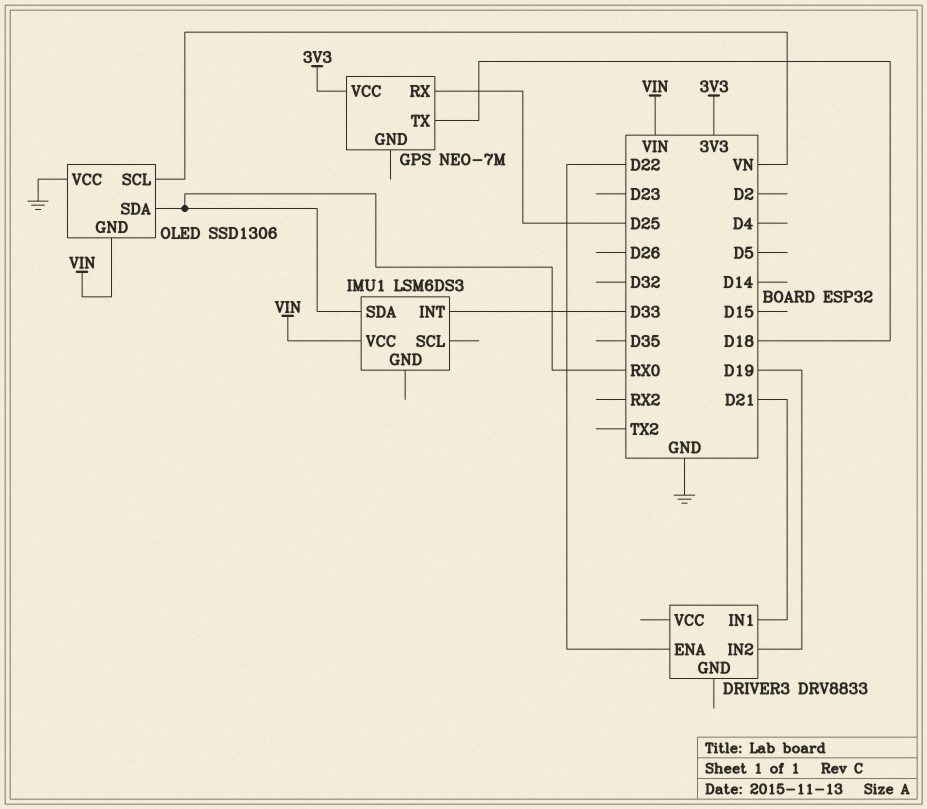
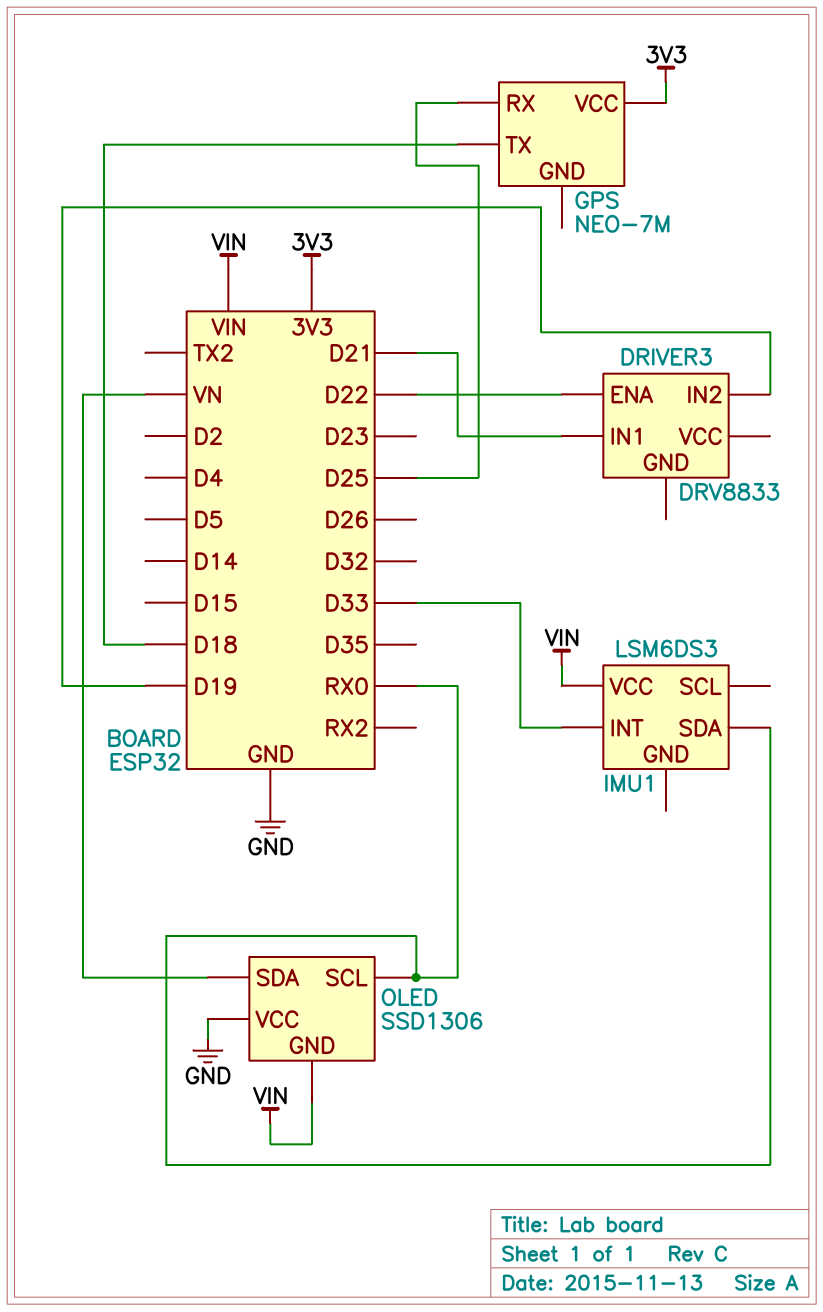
OLED pin SCL: VN -> RX0
OLED pin SDA: RX0 -> VN

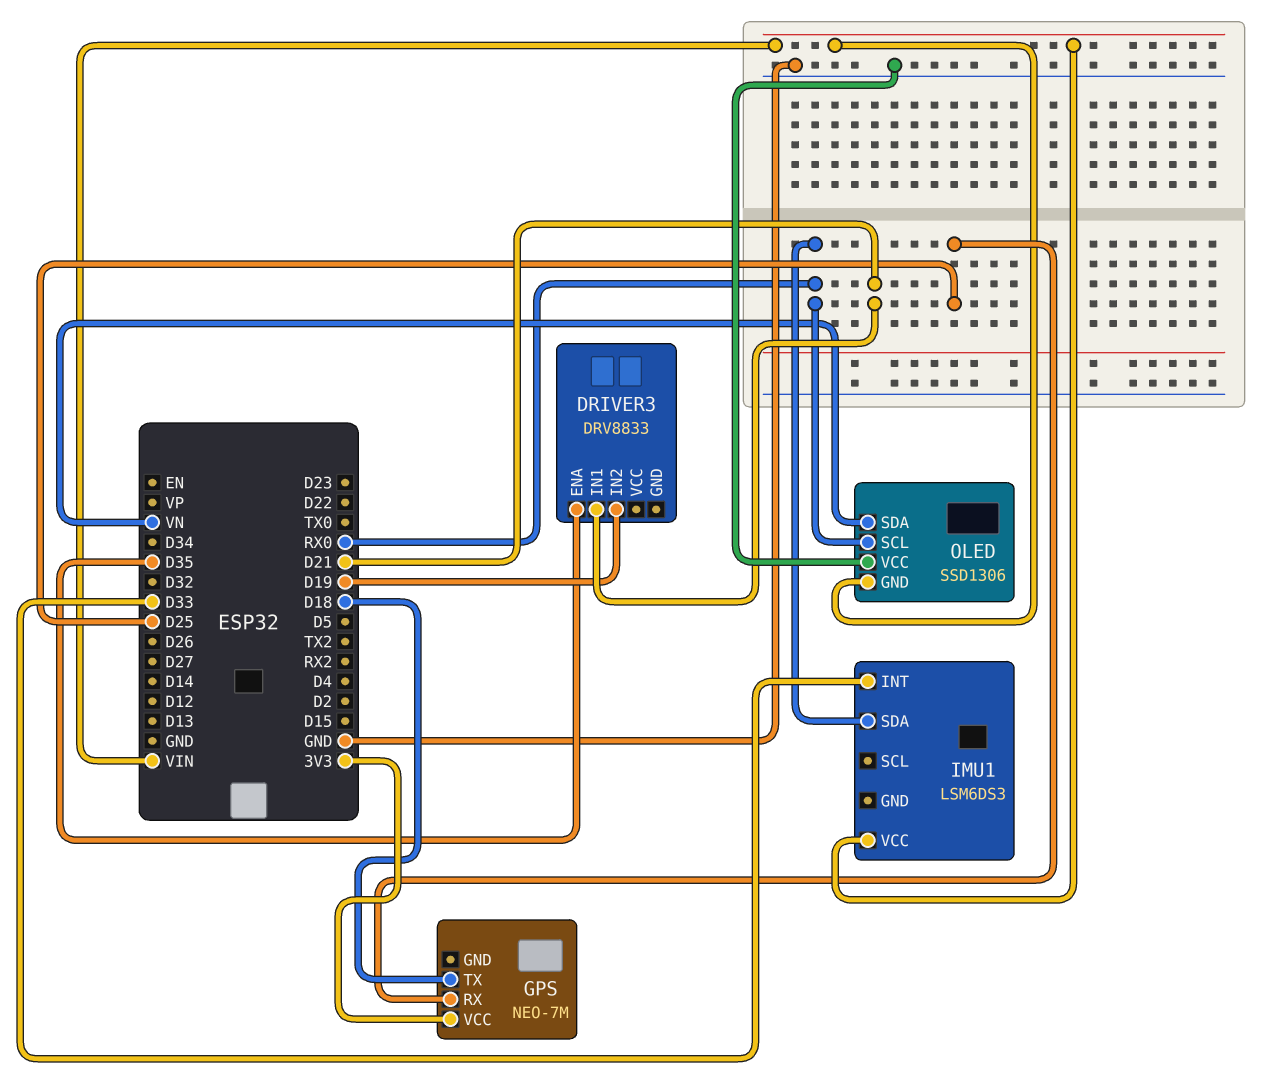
DRIVER3 pin ENA: D22 -> D35

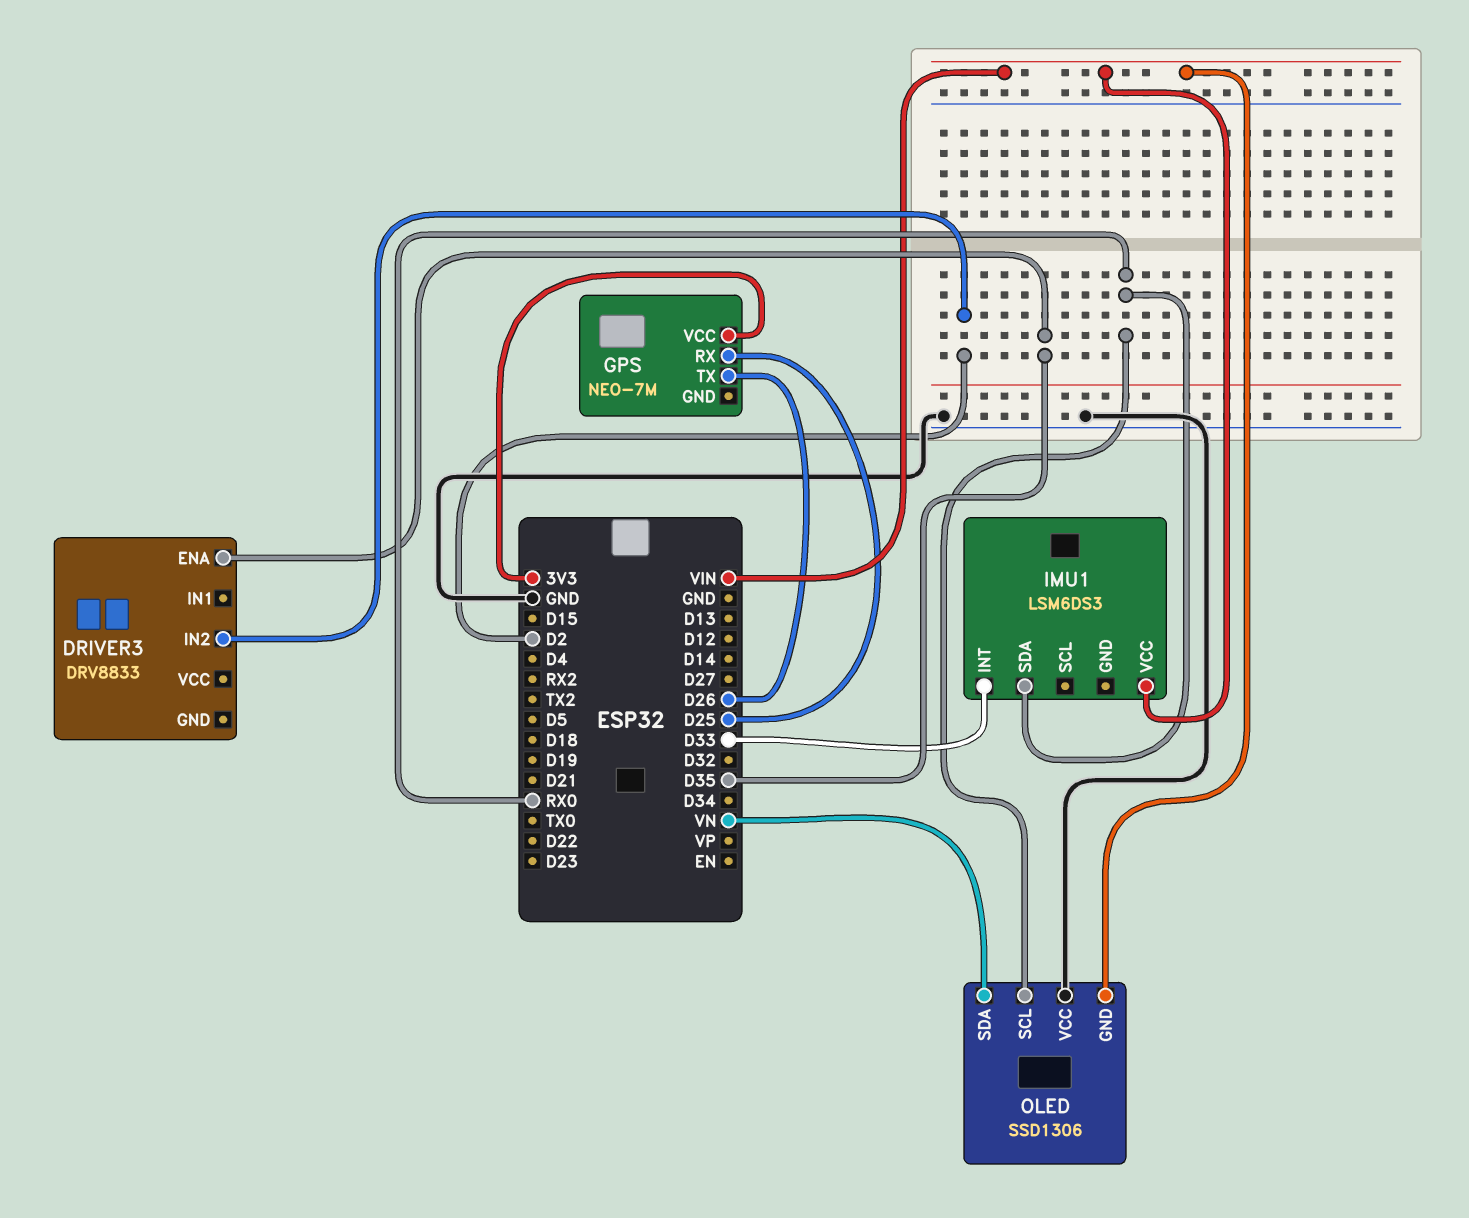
DRIVER3 pin IN1: D21 -> none
DRIVER3 pin IN2: D19 -> D2
GPS pin TX: D18 -> D26

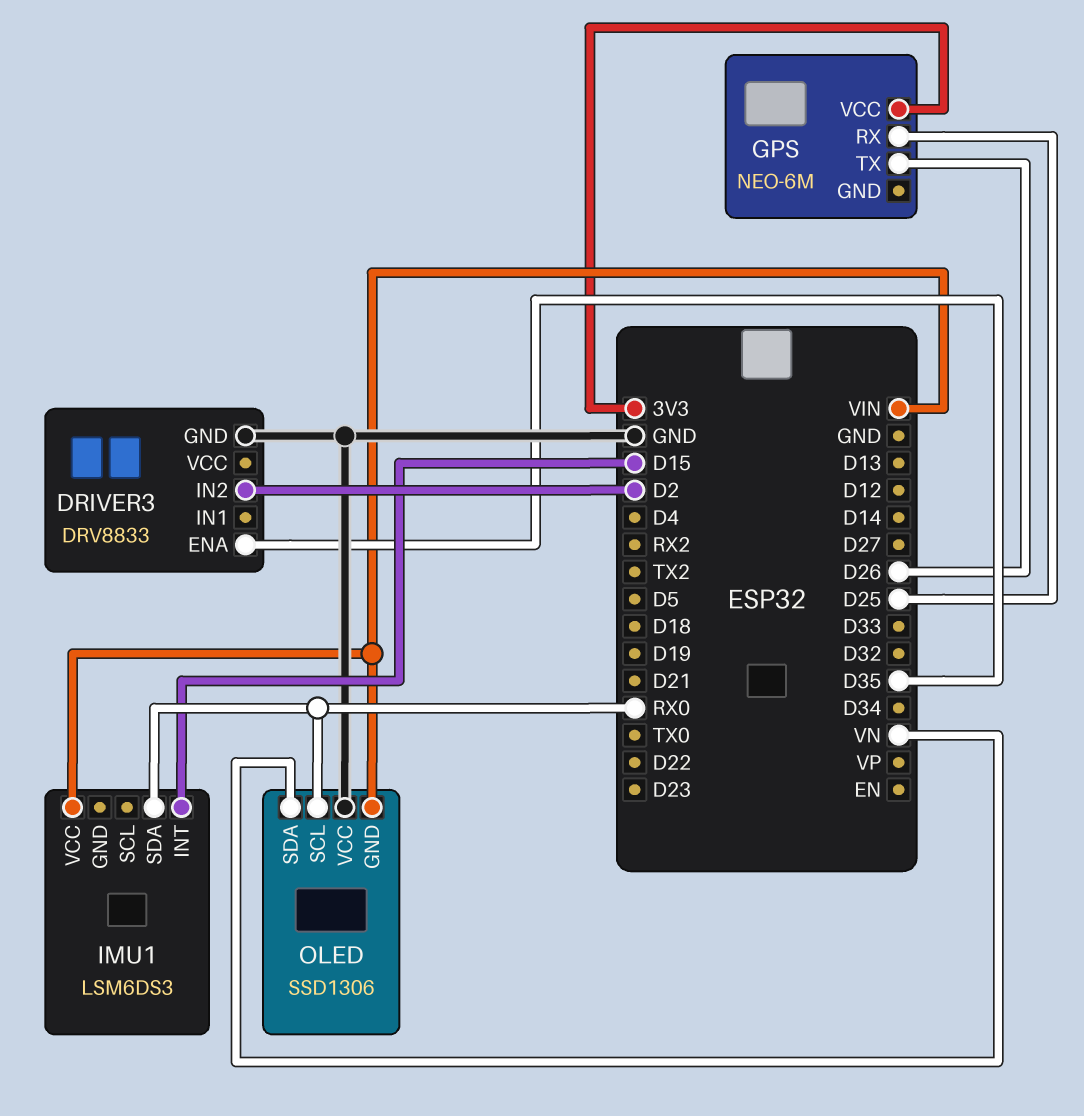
DRIVER3 pin GND: none -> GND
GPS: NEO-7M -> NEO-6M
IMU1 pin INT: D33 -> D15

